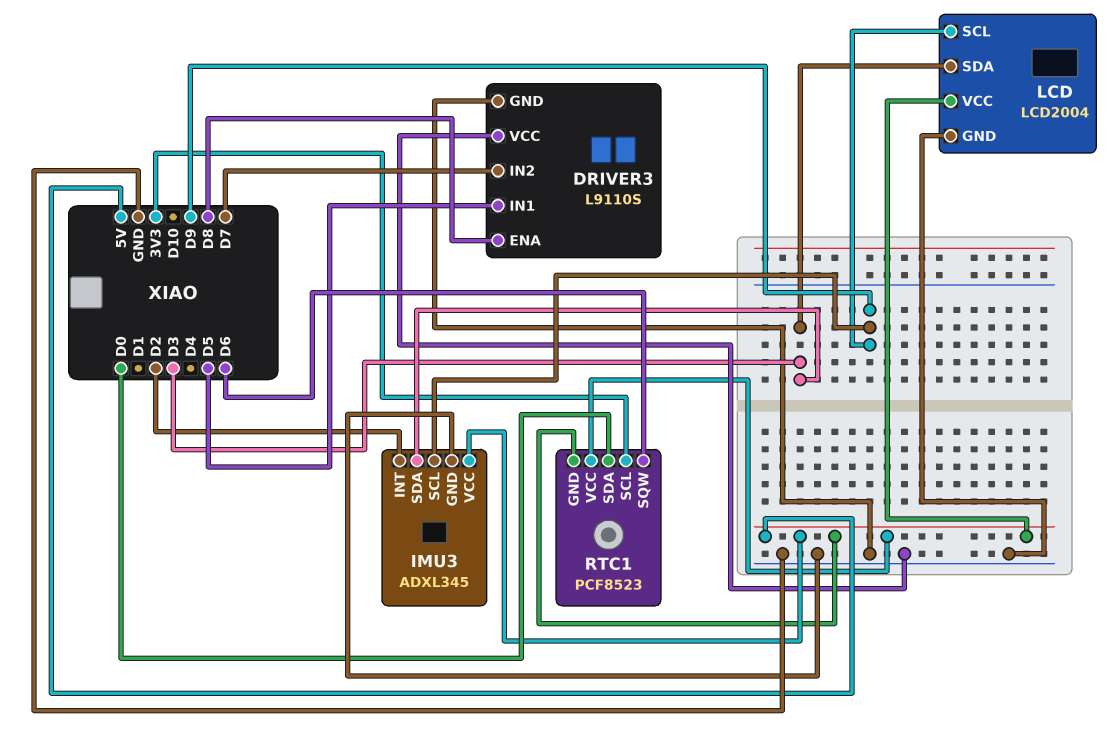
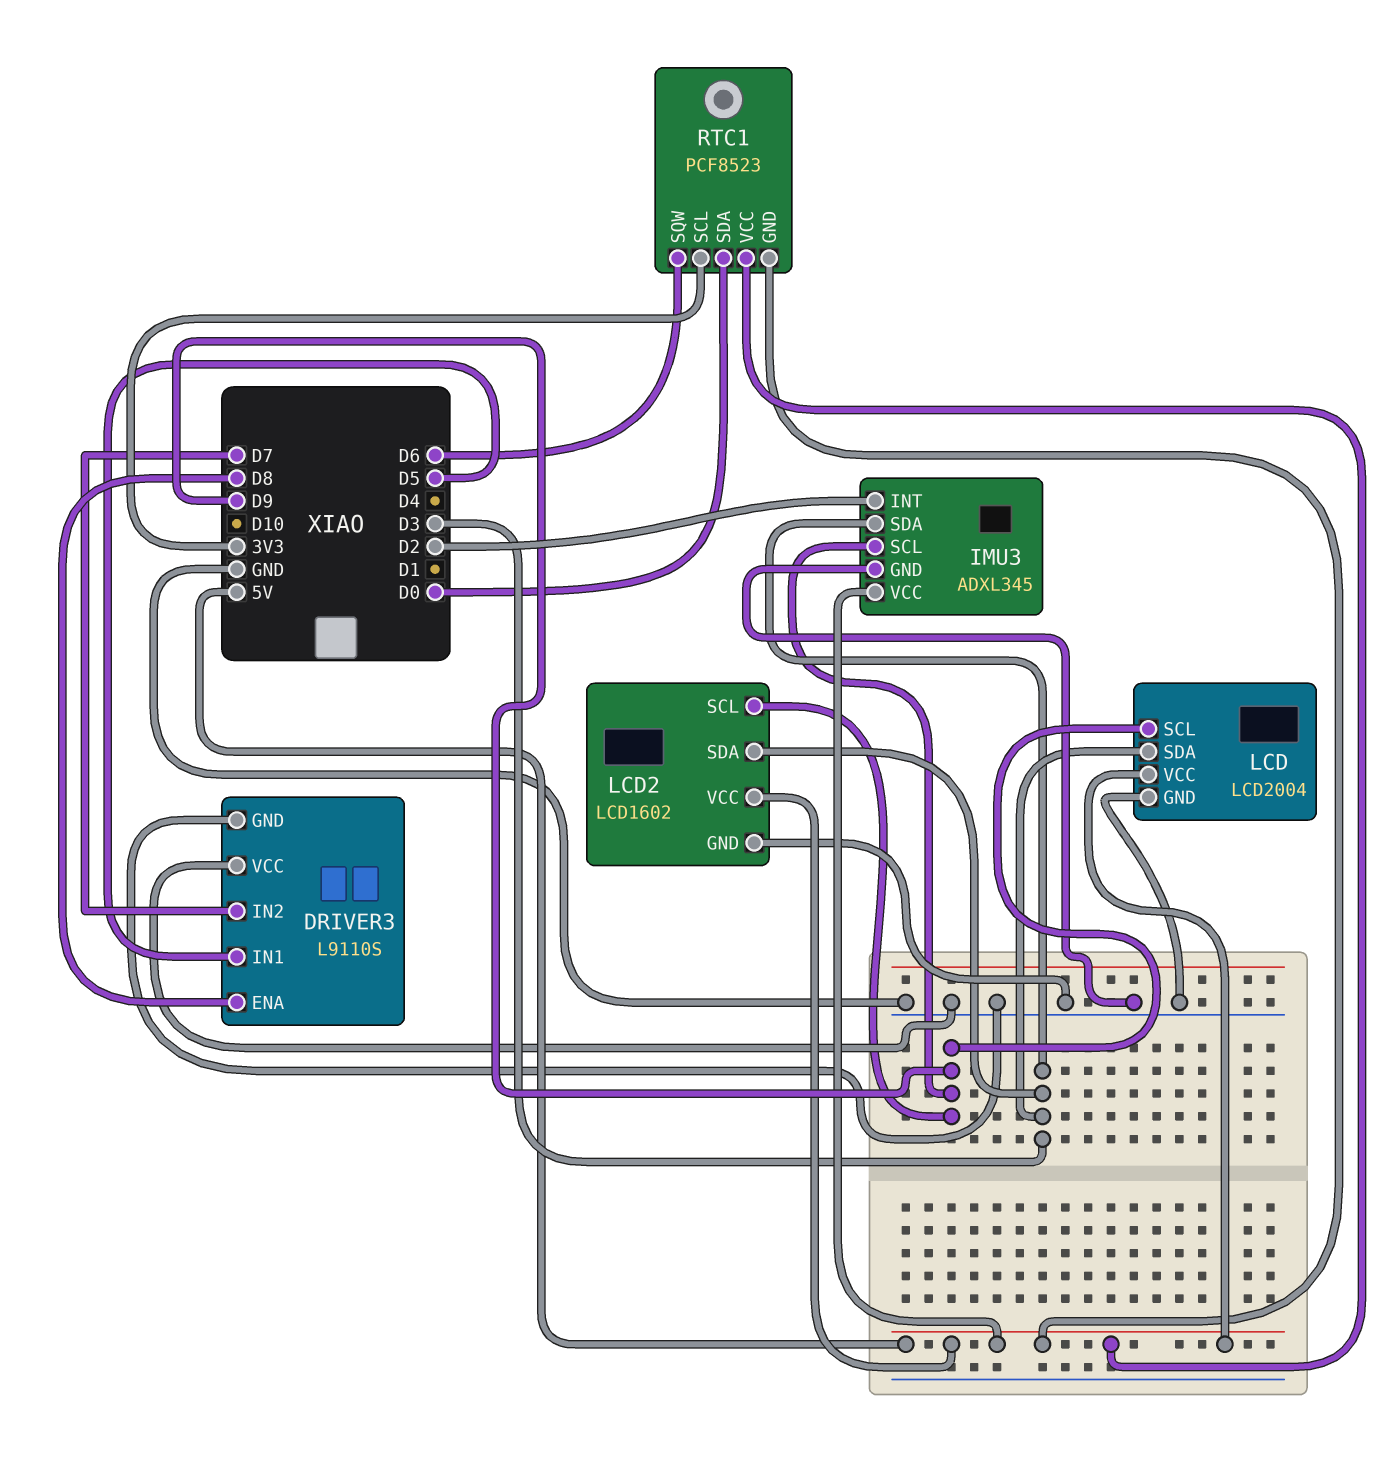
LCD2: none -> LCD1602
LCD2 pin GND: none -> GND
LCD2 pin SCL: none -> D9
LCD2 pin SDA: none -> D3
LCD2 pin VCC: none -> 5V

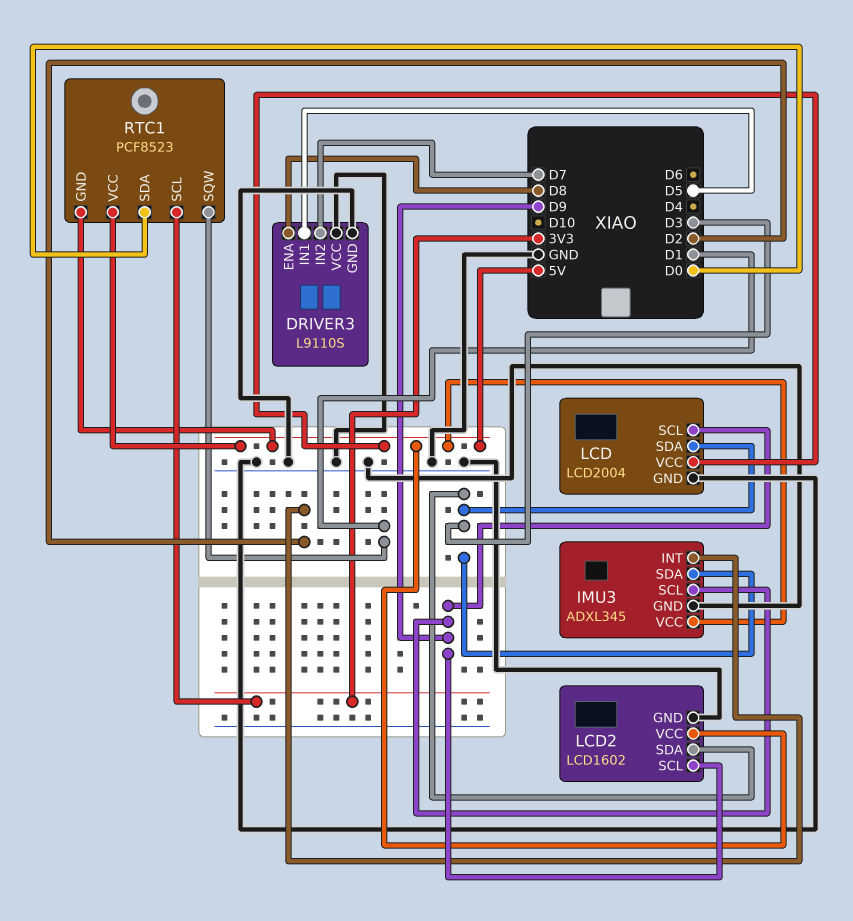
RTC1 pin SQW: D6 -> D1

